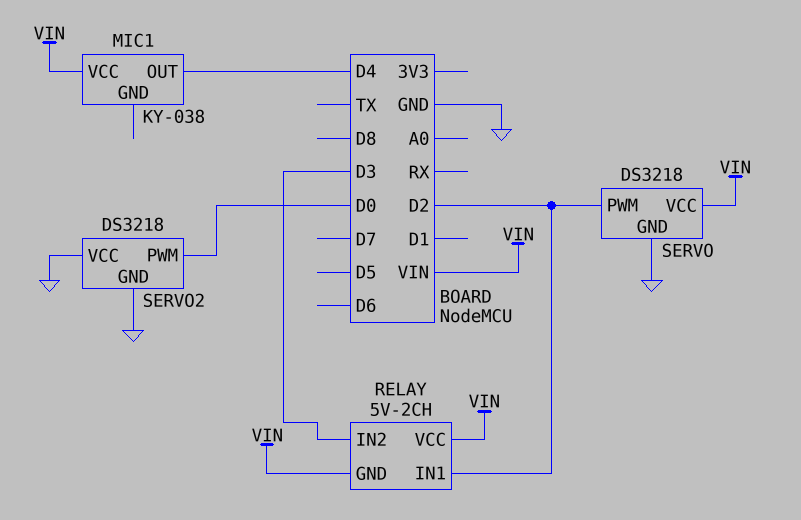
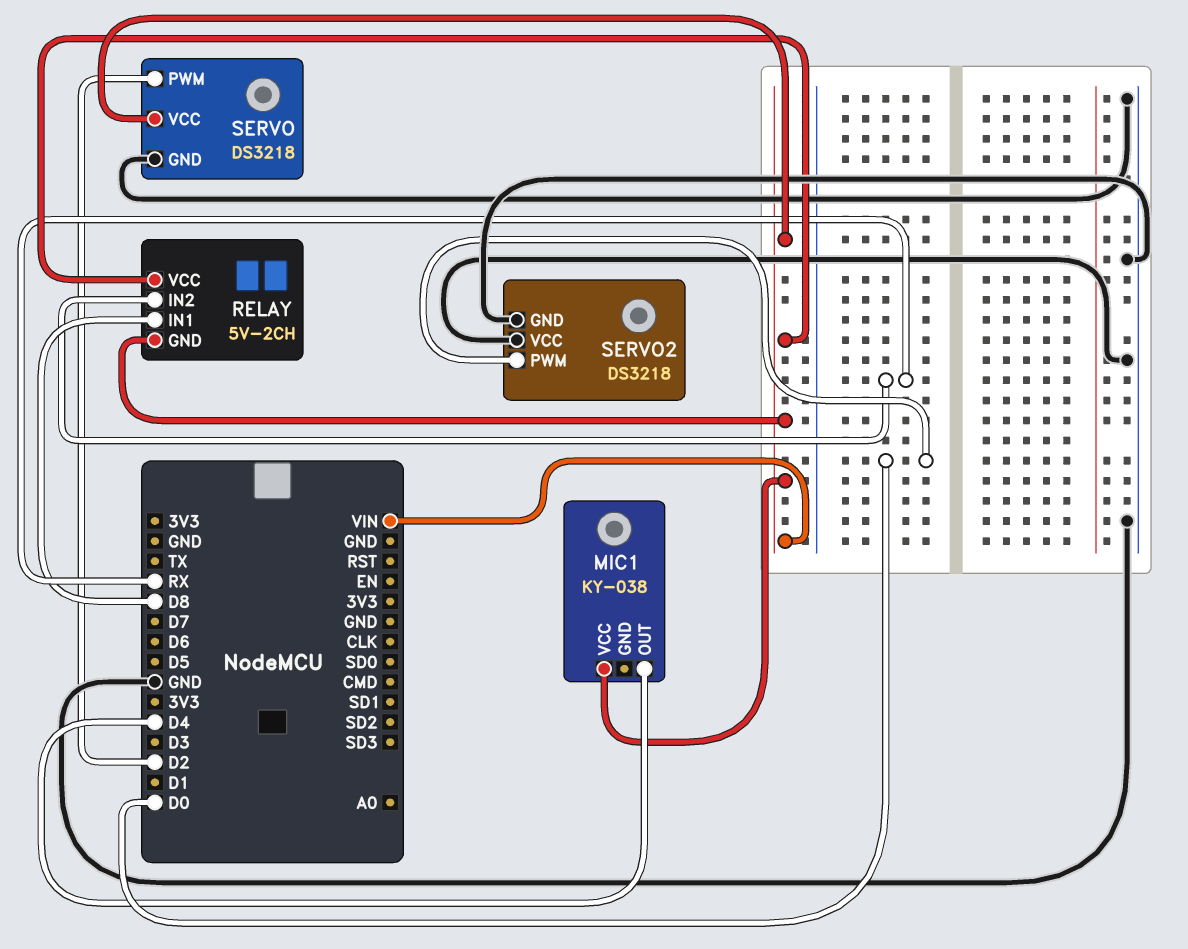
RELAY pin IN1: D2 -> D8
RELAY pin IN2: D3 -> RX

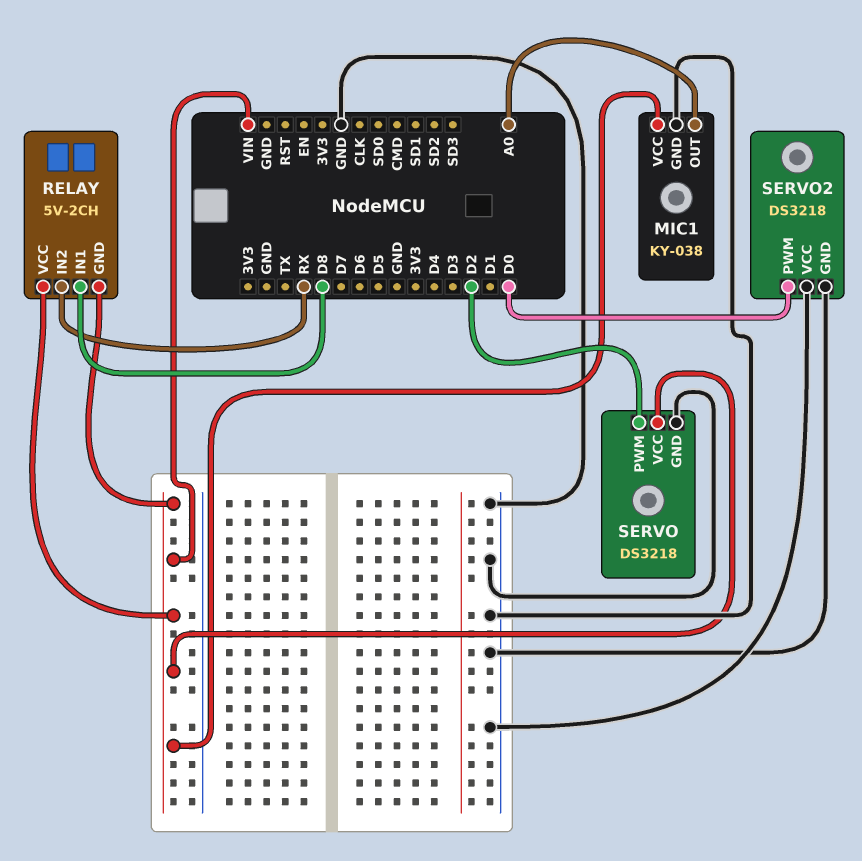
MIC1 pin GND: none -> GND
MIC1 pin OUT: D4 -> A0

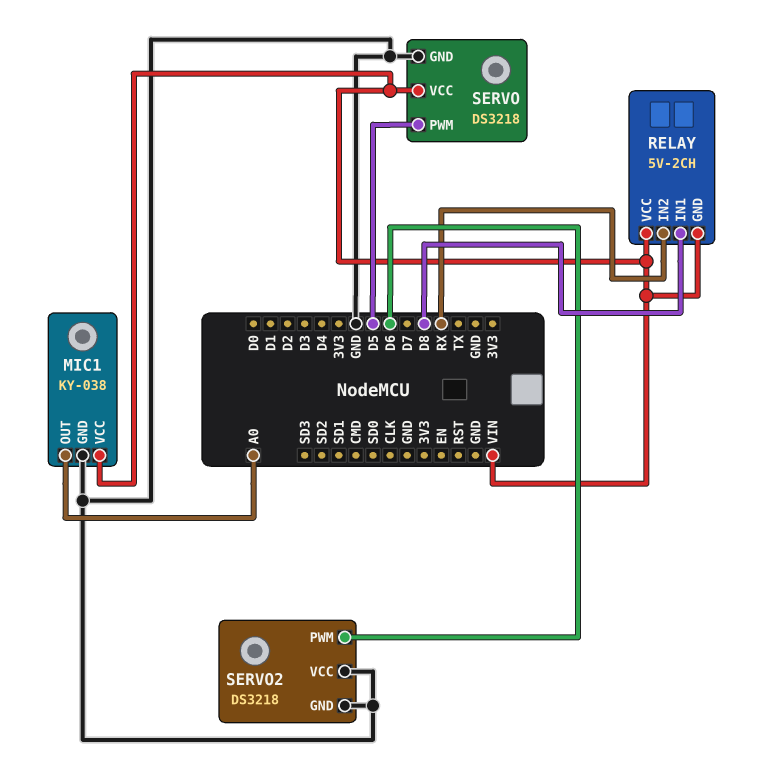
SERVO pin PWM: D2 -> D5
SERVO2 pin PWM: D0 -> D6

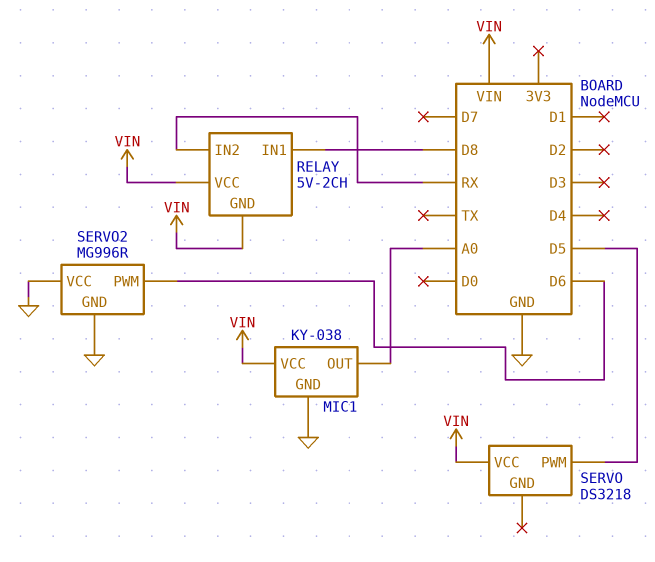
SERVO pin GND: GND -> none
SERVO2: DS3218 -> MG996R

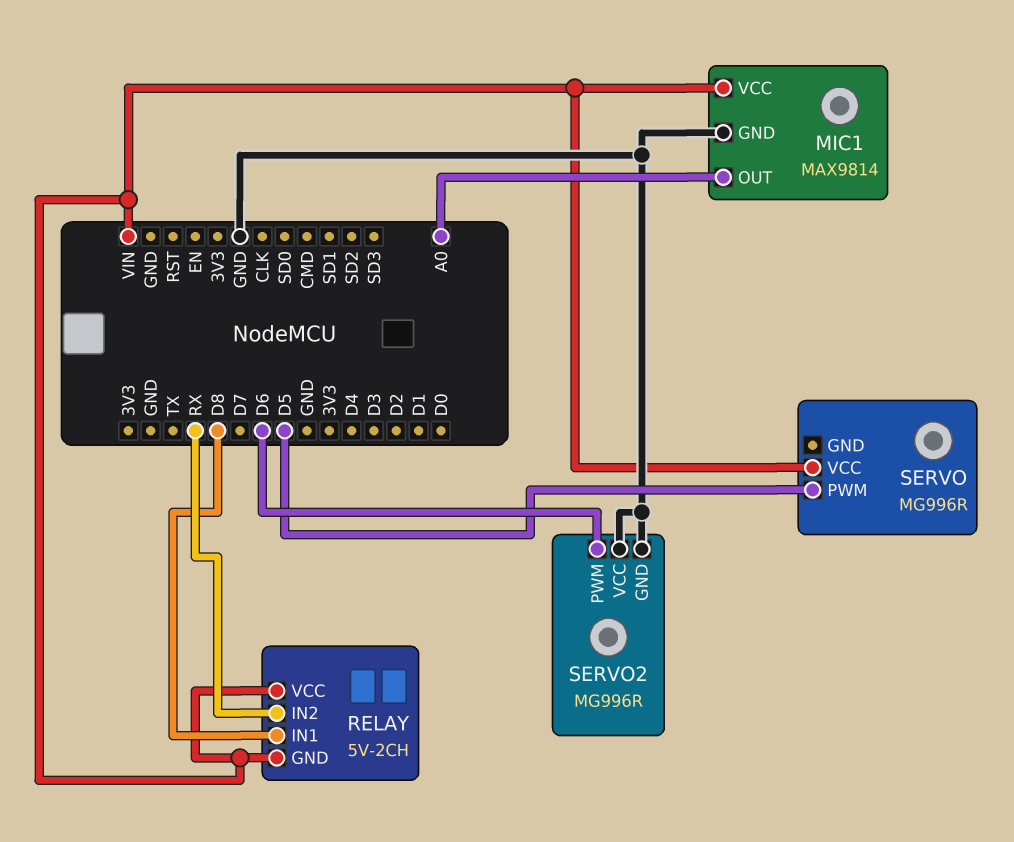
MIC1: KY-038 -> MAX9814
SERVO: DS3218 -> MG996R

